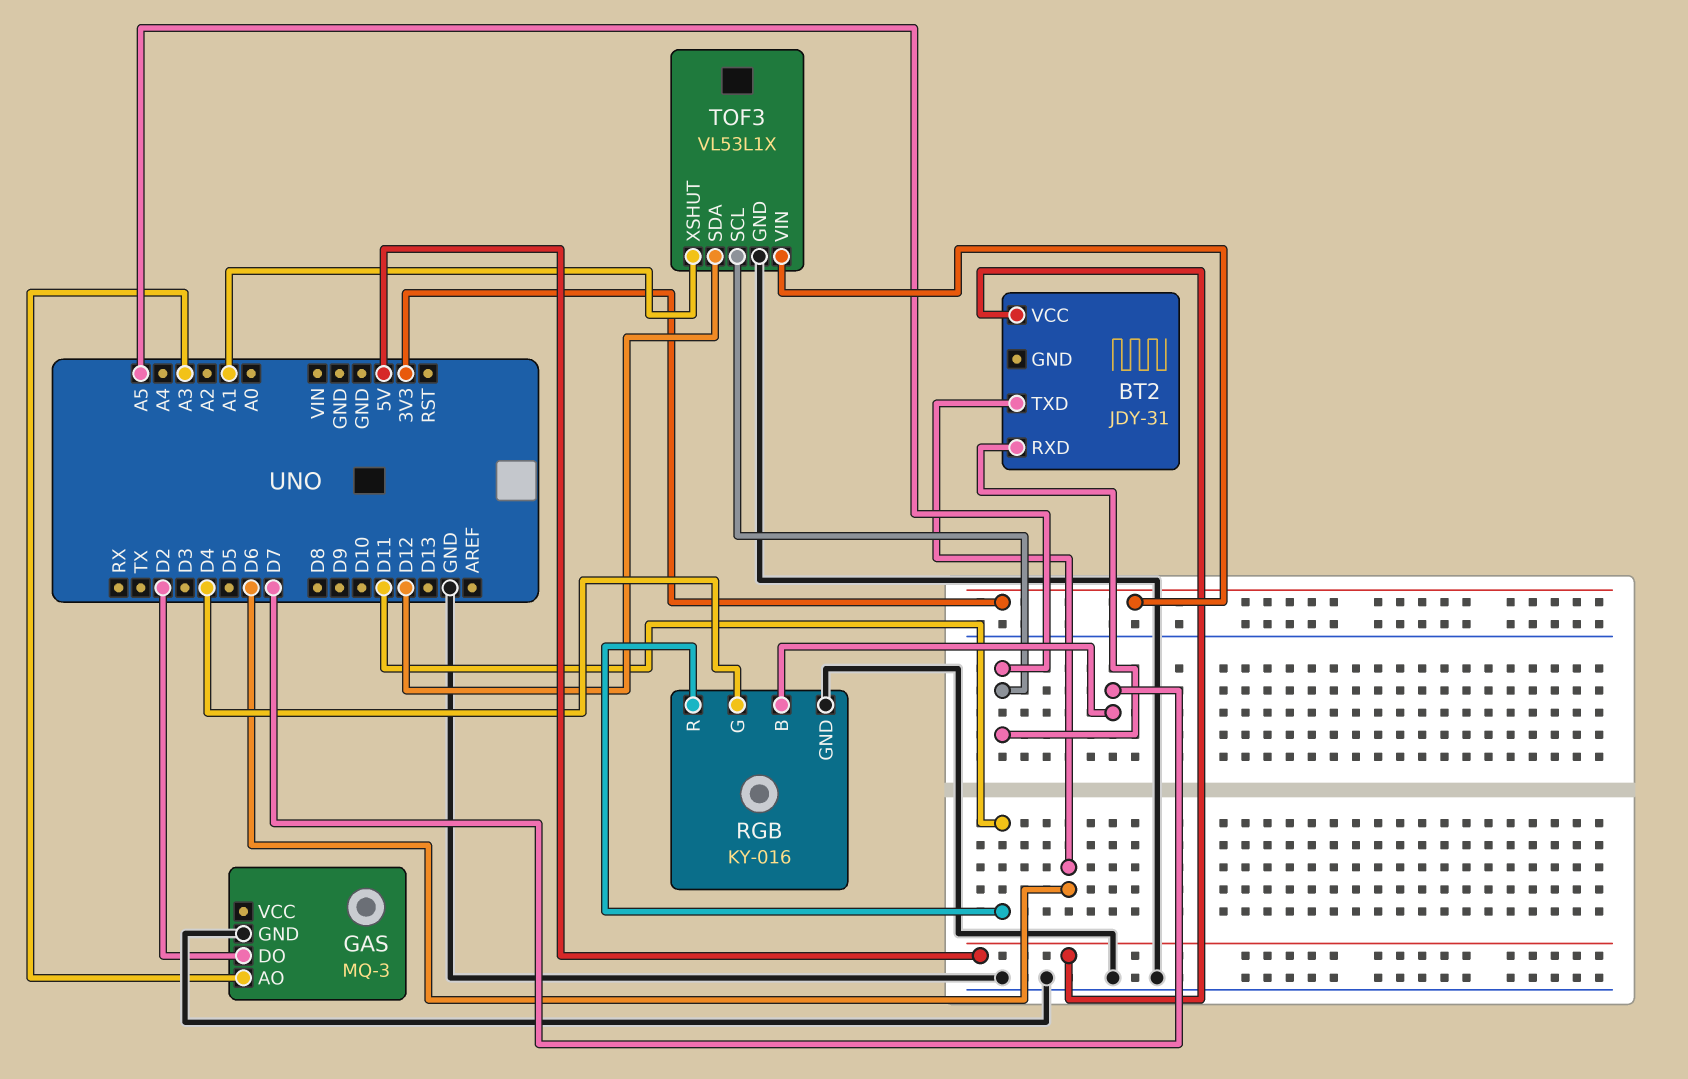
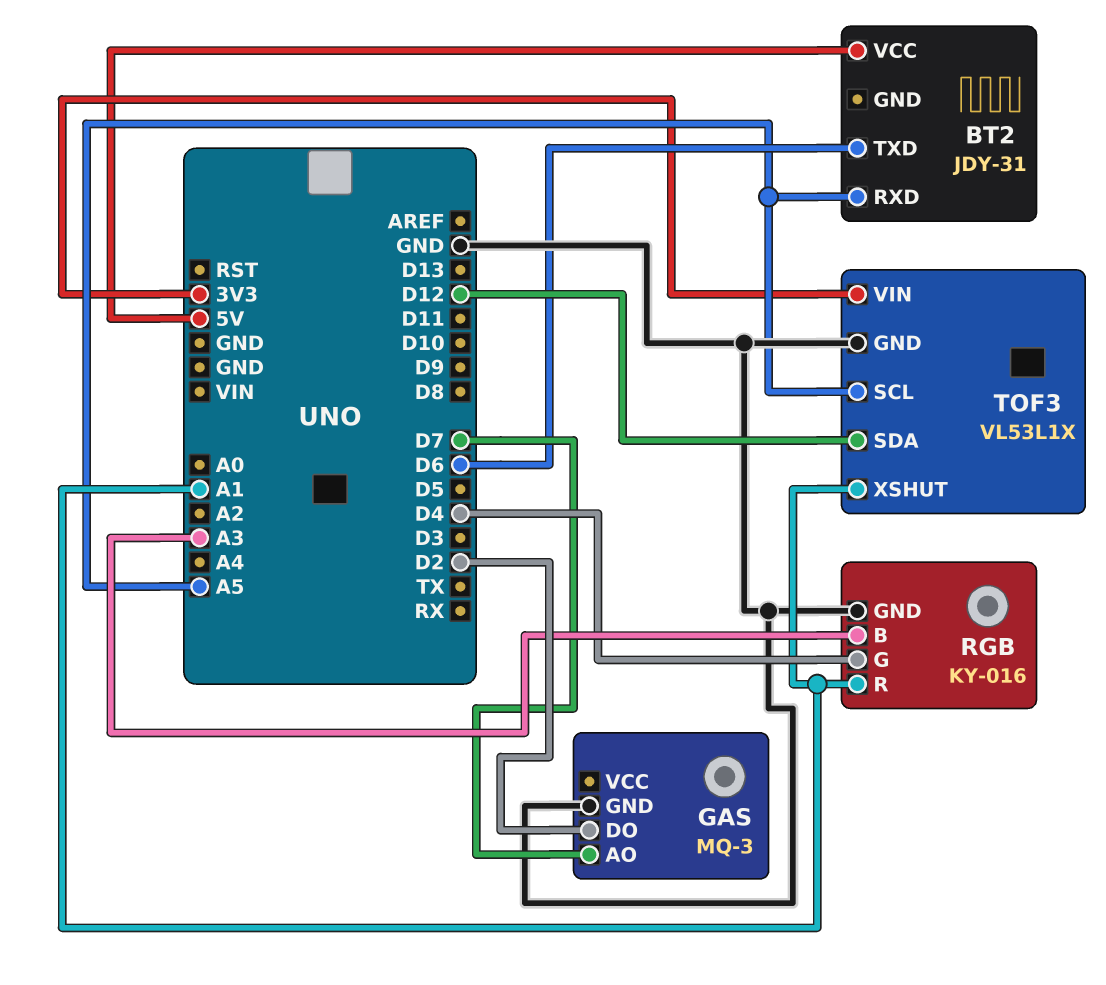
GAS pin AO: A3 -> D7
RGB pin B: D7 -> A3
RGB pin R: D11 -> A1

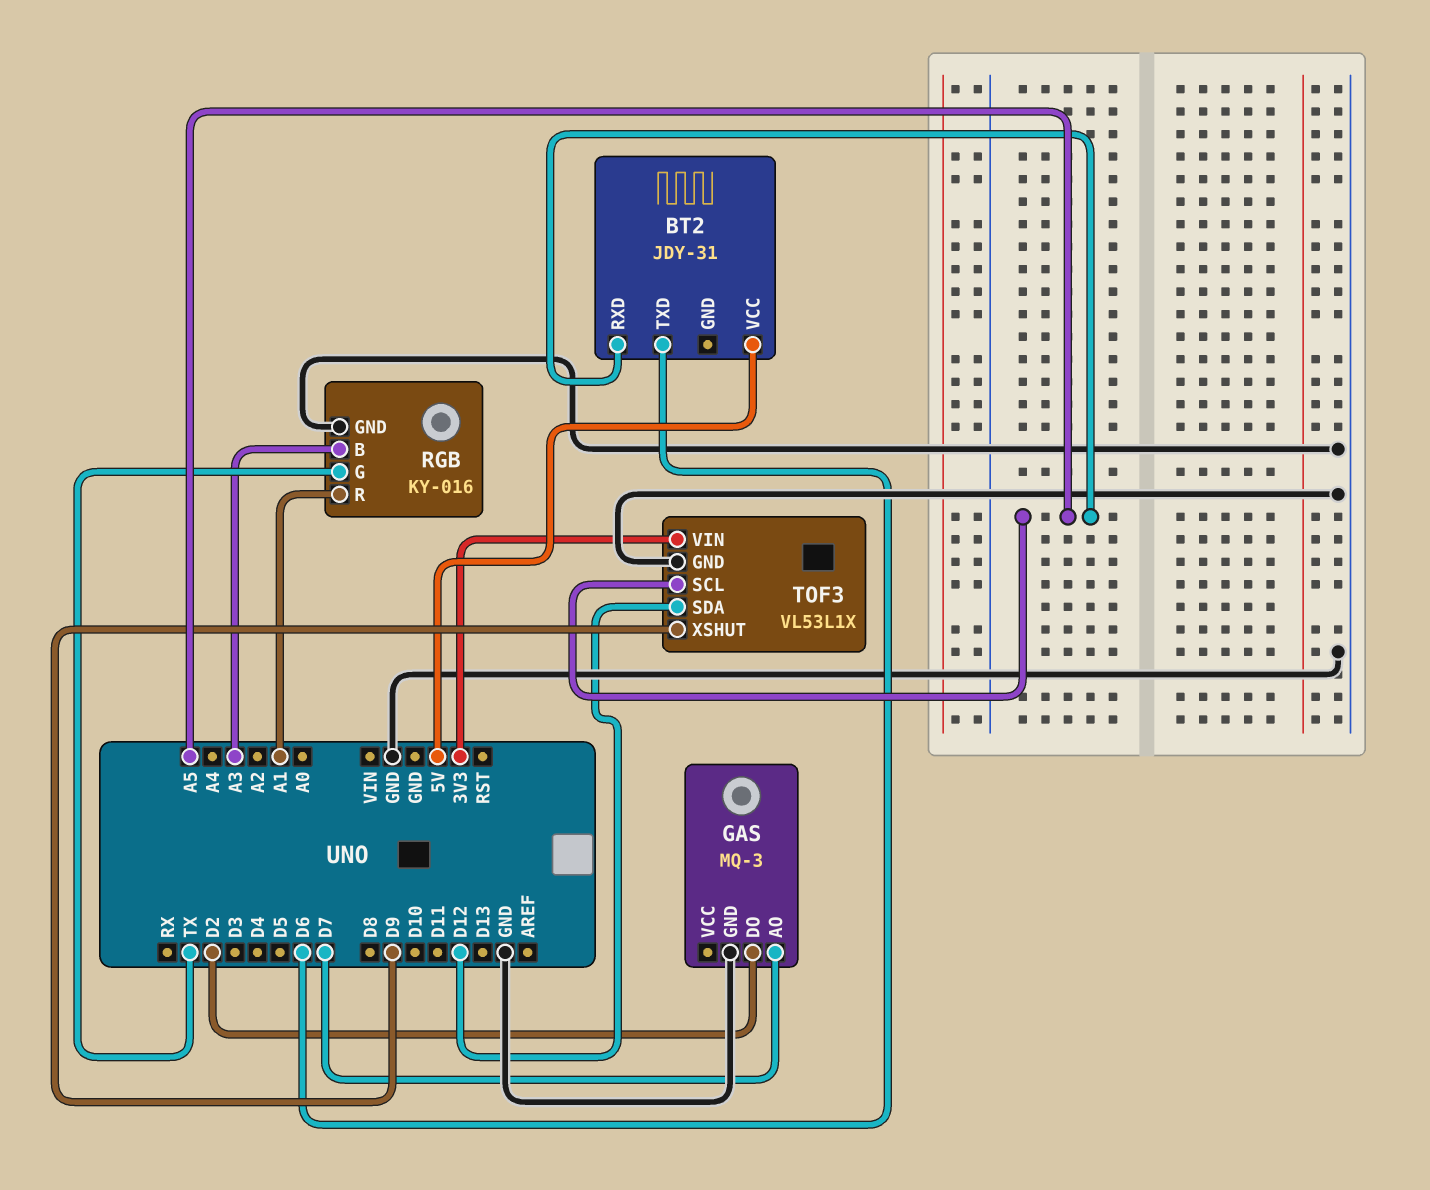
RGB pin G: D4 -> TX
TOF3 pin XSHUT: A1 -> D9

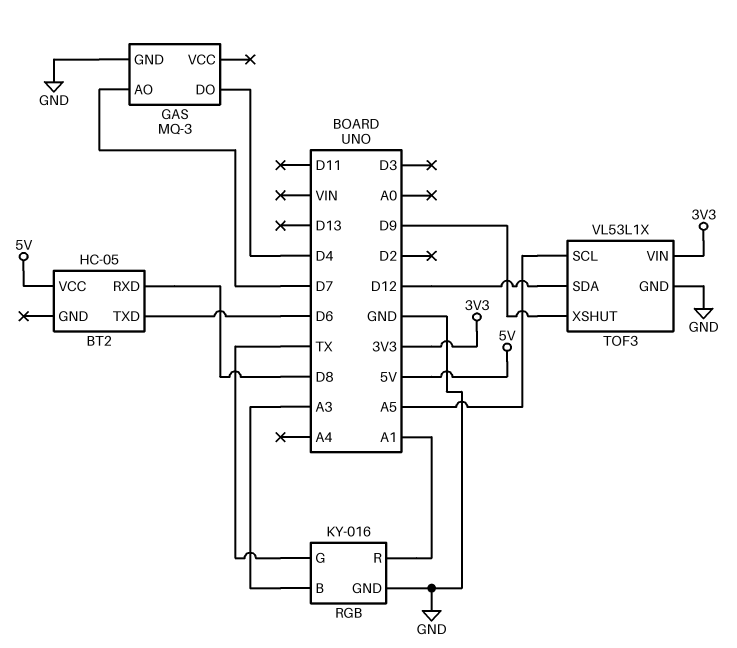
BT2: JDY-31 -> HC-05
BT2 pin RXD: A5 -> D8
GAS pin DO: D2 -> D4

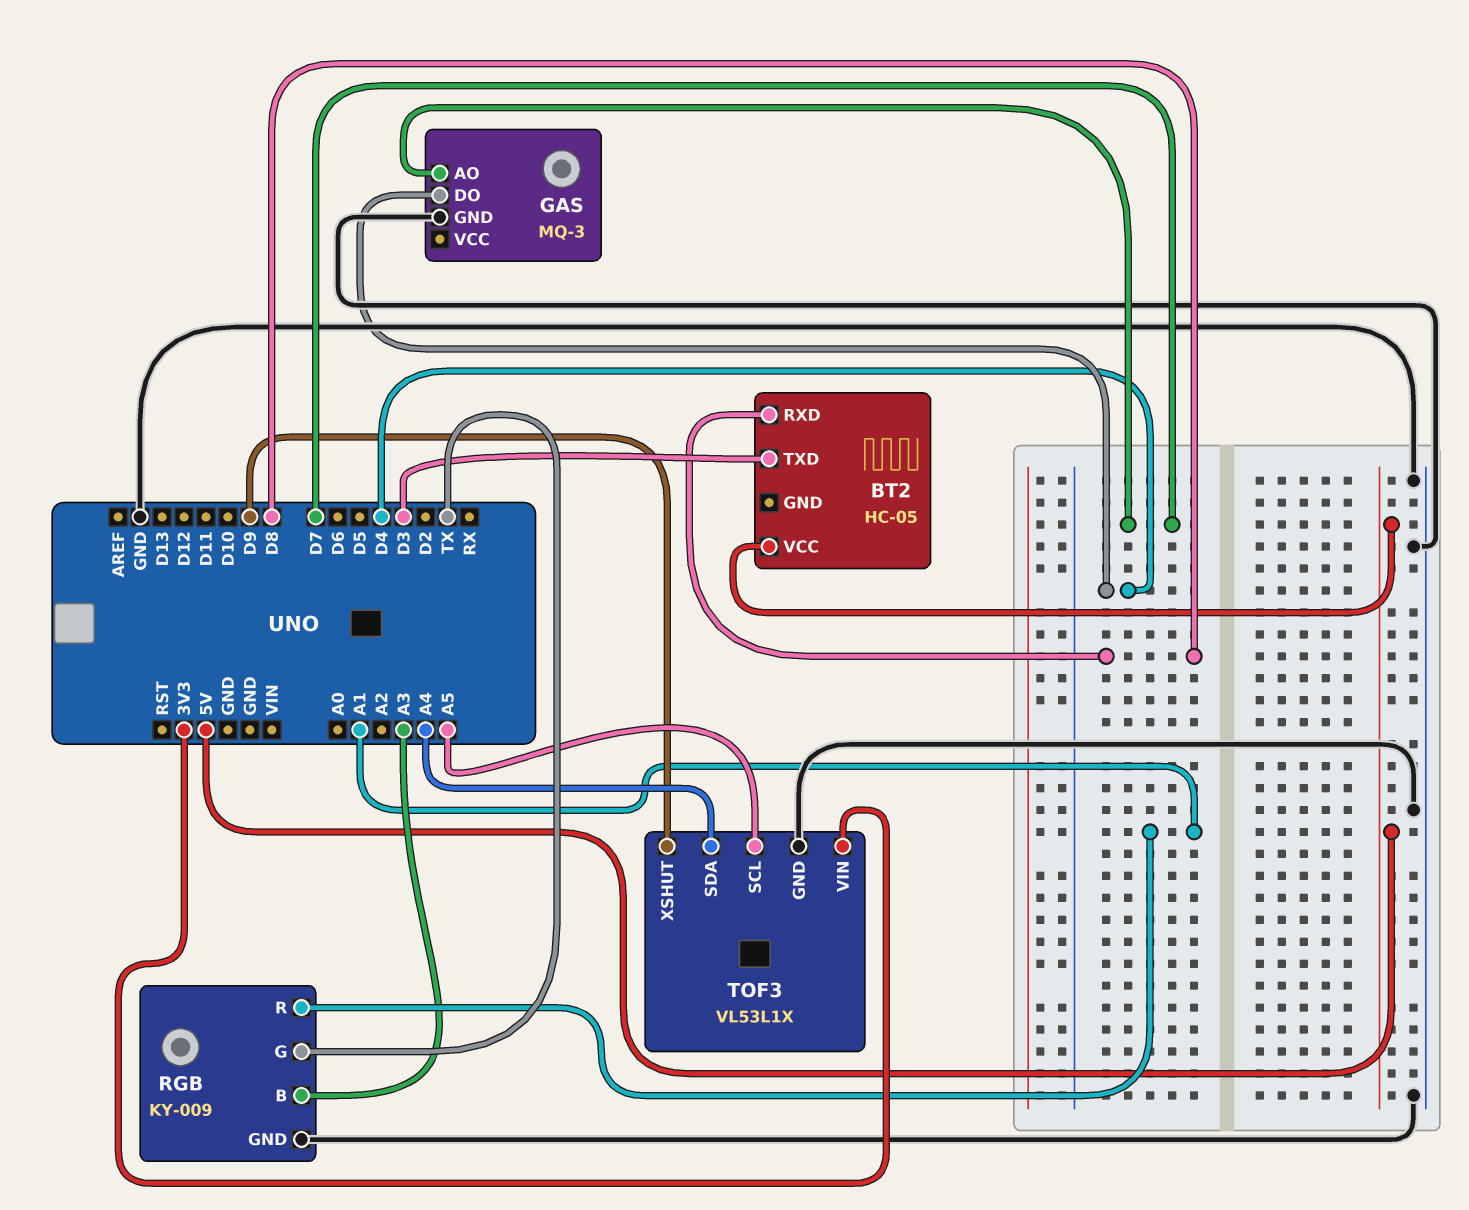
BT2 pin TXD: D6 -> D3
RGB: KY-016 -> KY-009
TOF3 pin SDA: D12 -> A4

